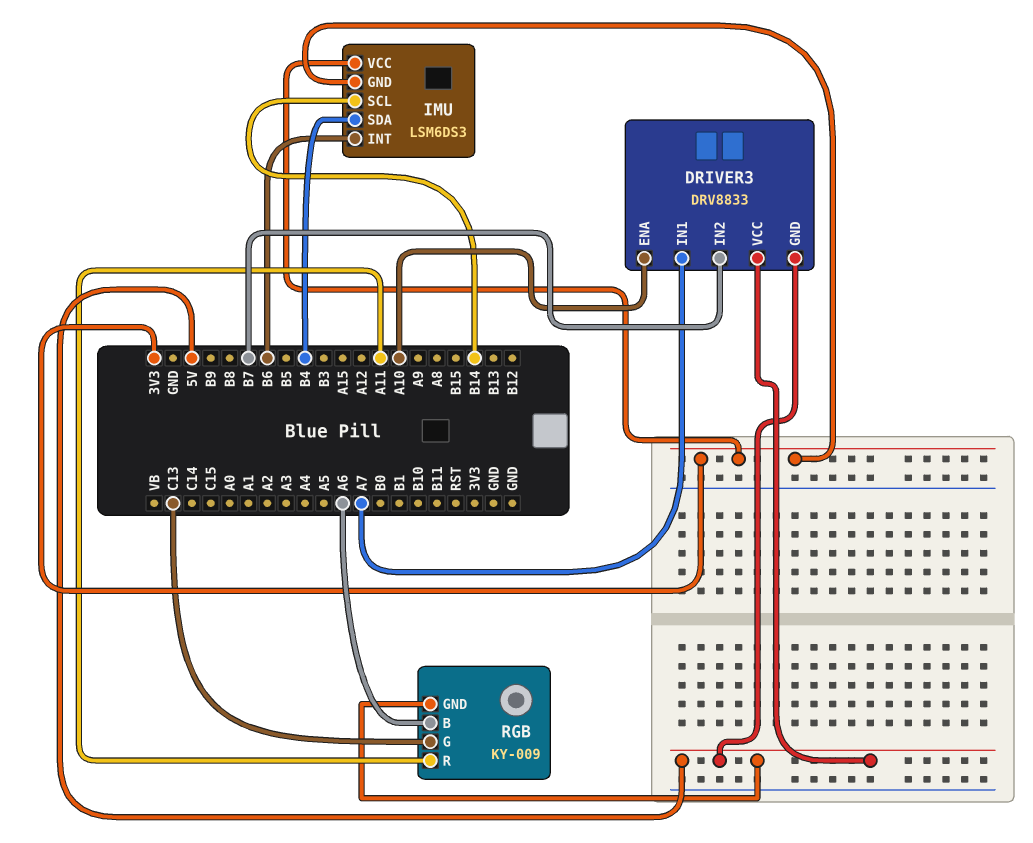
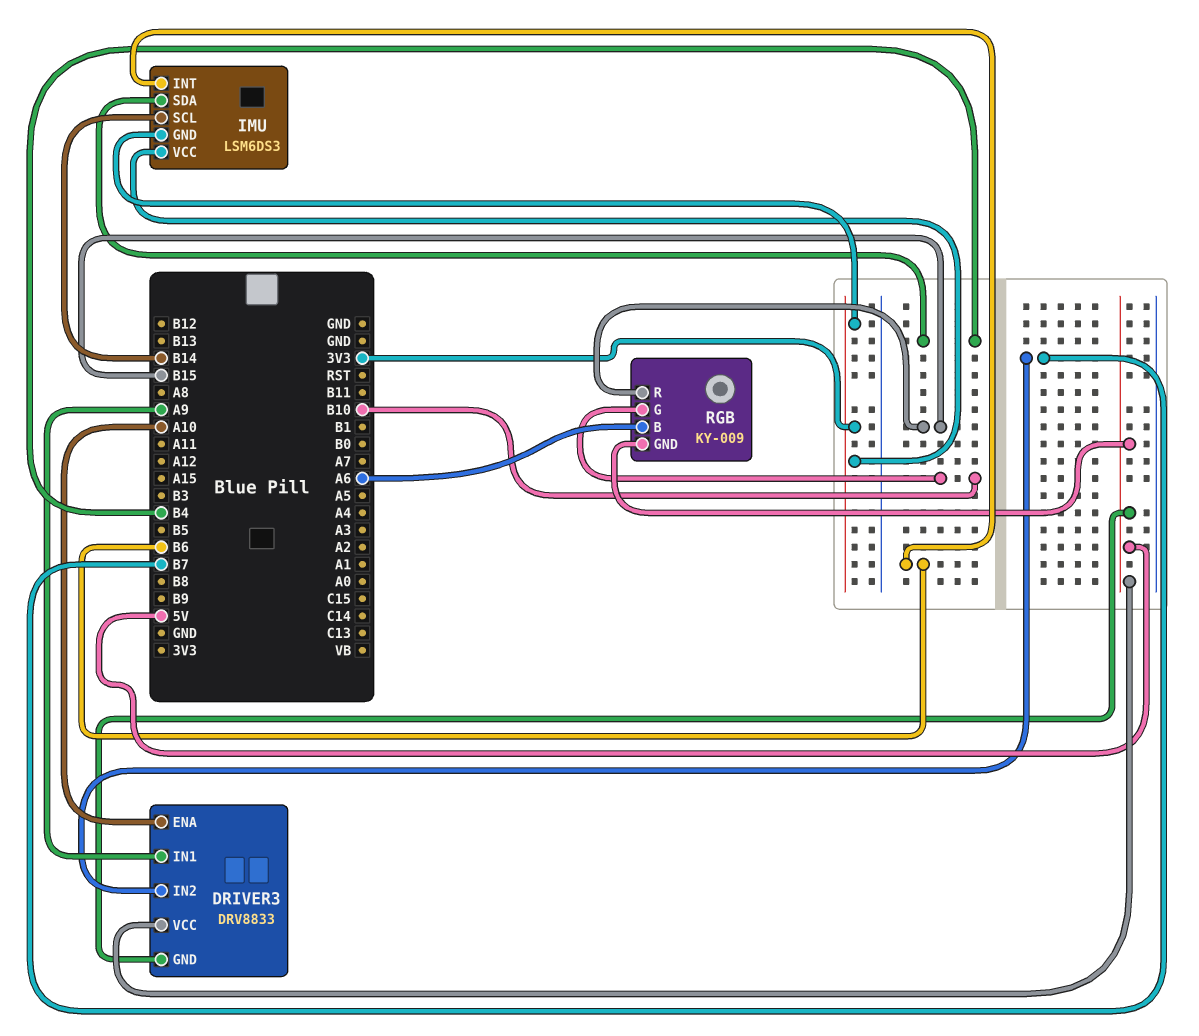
DRIVER3 pin IN1: A7 -> A9
RGB pin G: C13 -> B10
RGB pin R: A11 -> B15

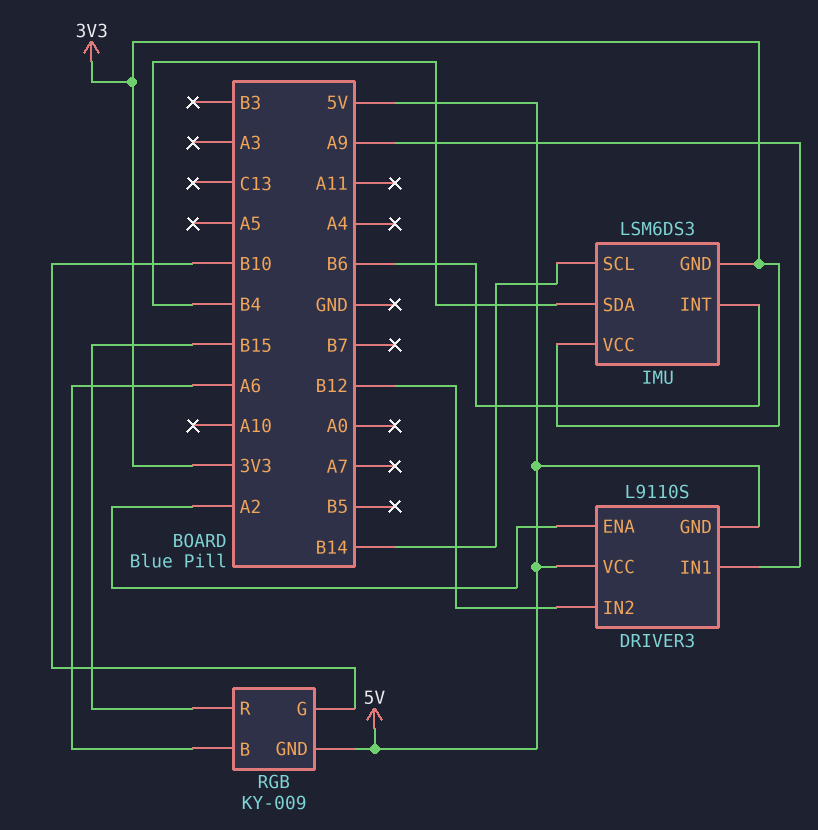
DRIVER3: DRV8833 -> L9110S
DRIVER3 pin ENA: A10 -> A2
DRIVER3 pin IN2: B7 -> B12

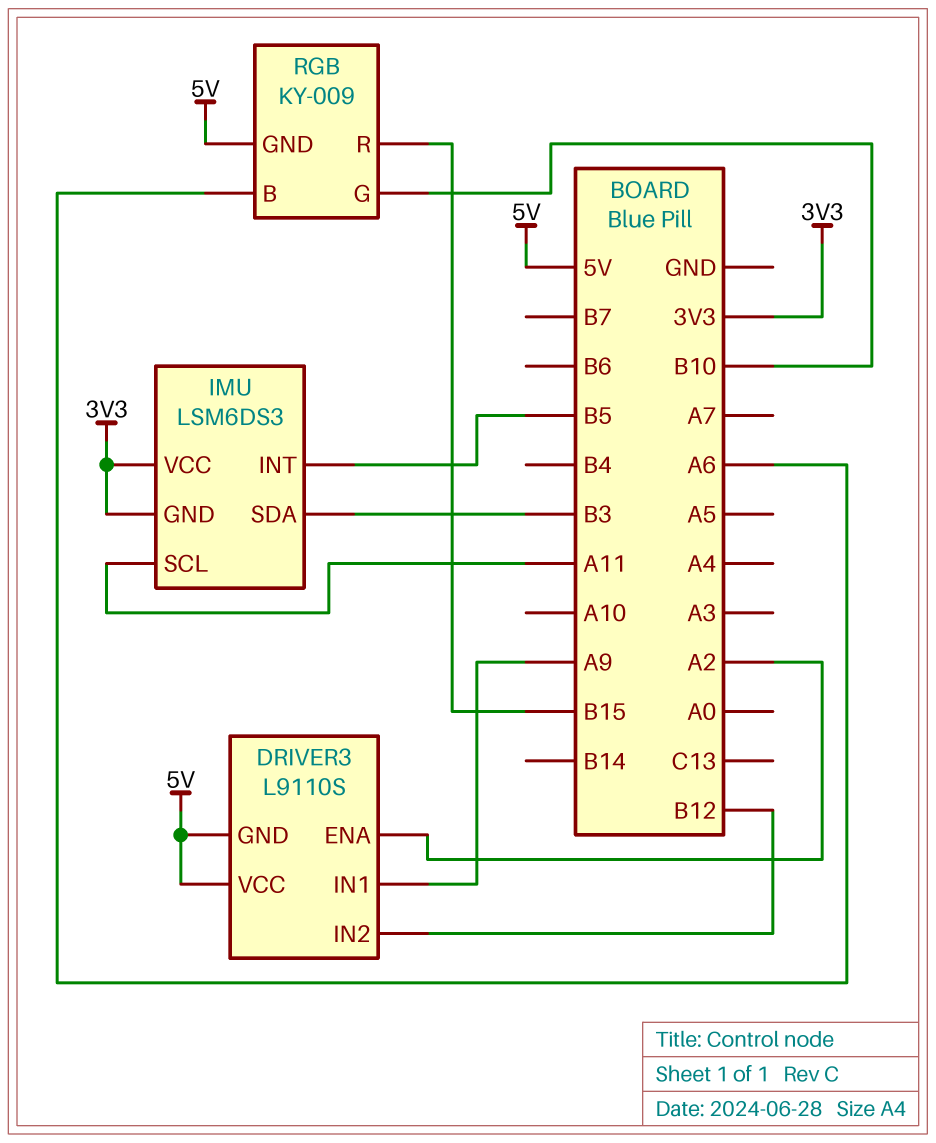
IMU pin INT: B6 -> B5
IMU pin SCL: B14 -> A11
IMU pin SDA: B4 -> B3

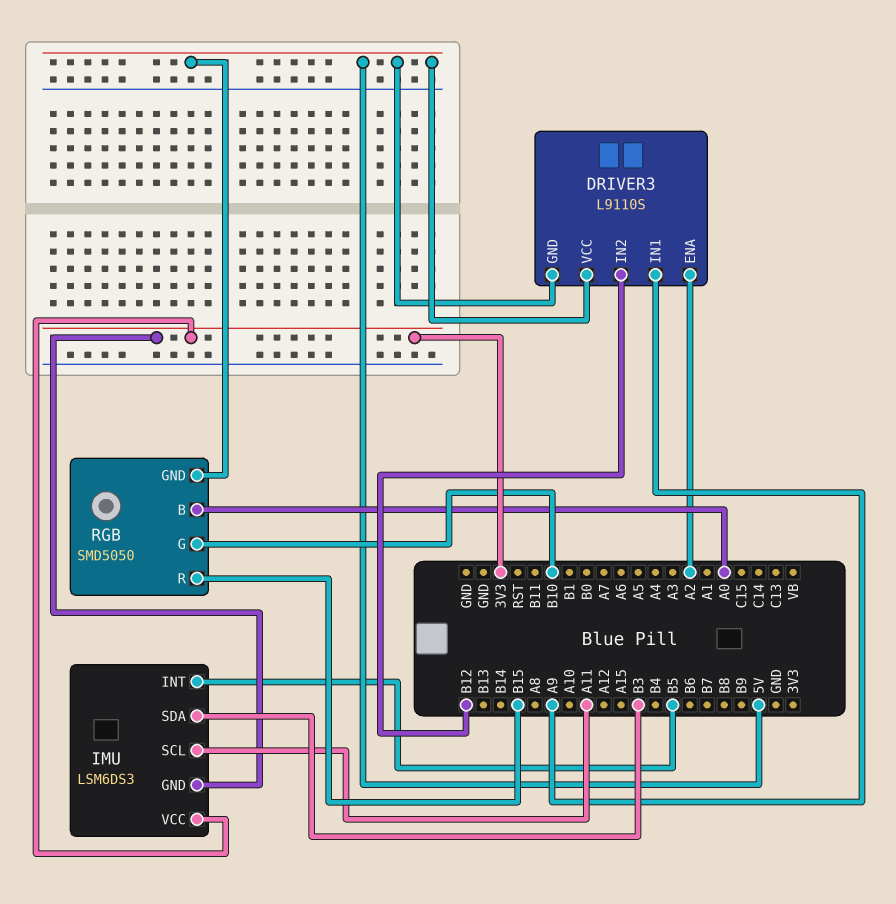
RGB: KY-009 -> SMD5050
RGB pin B: A6 -> A0

